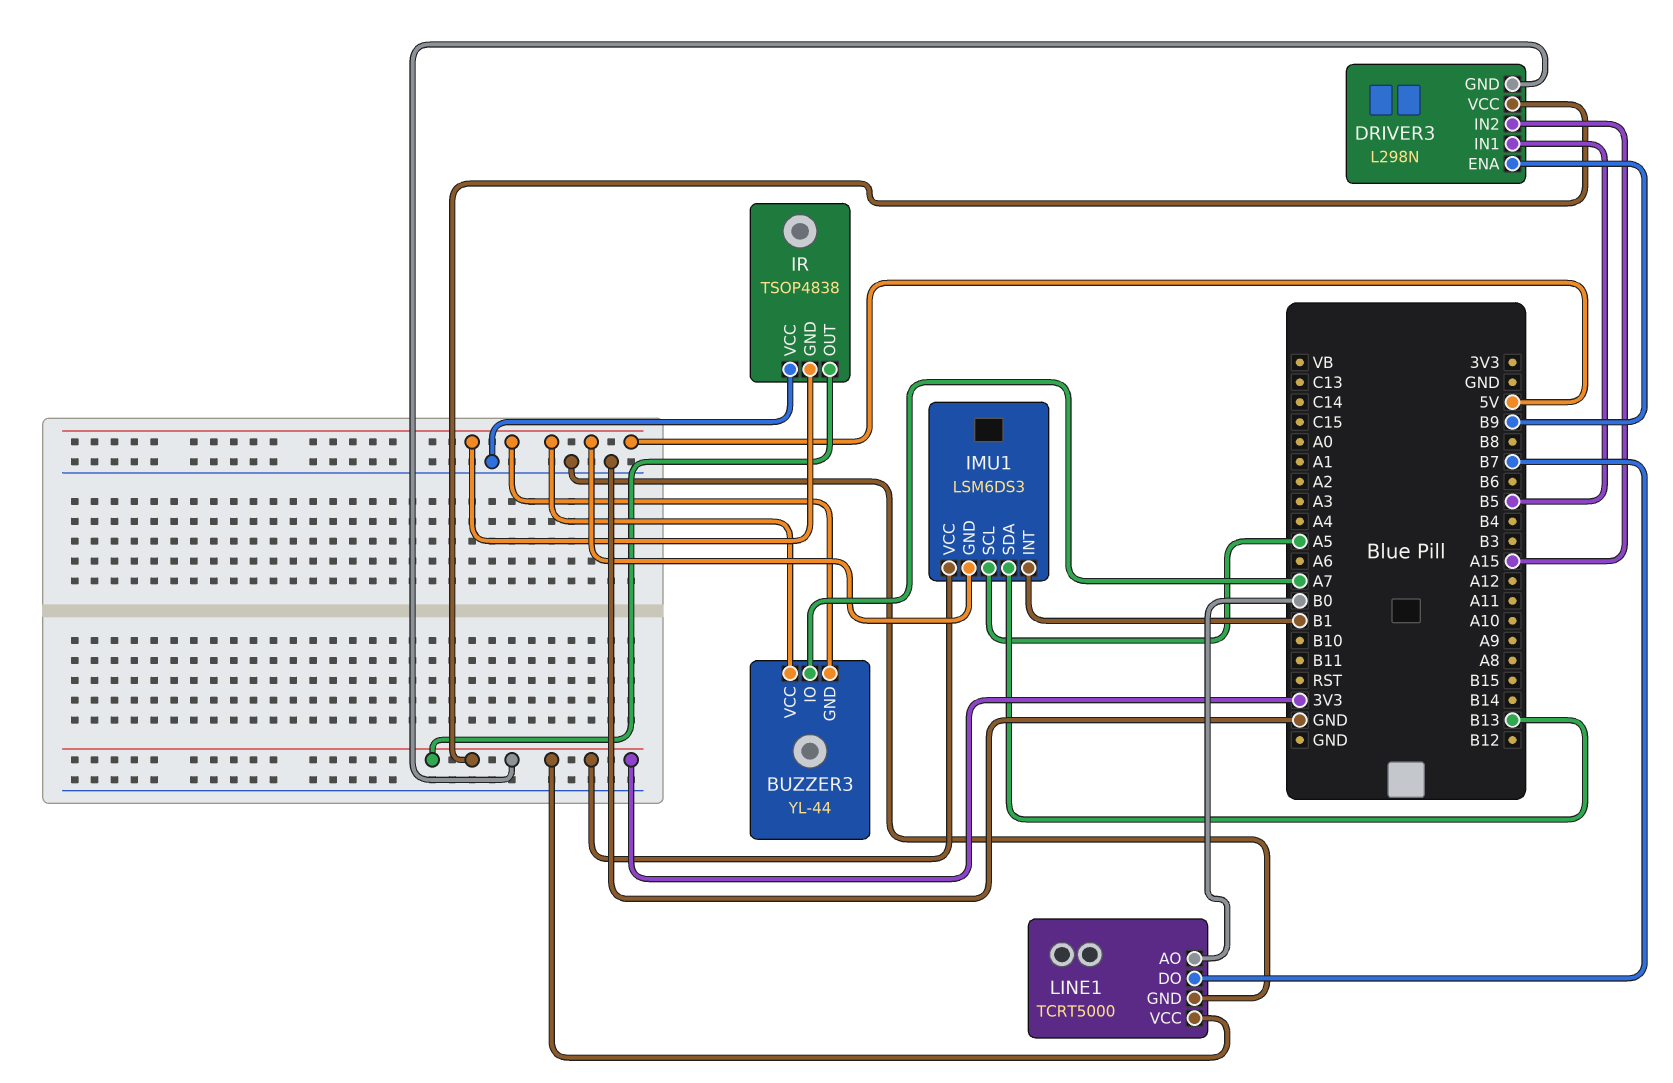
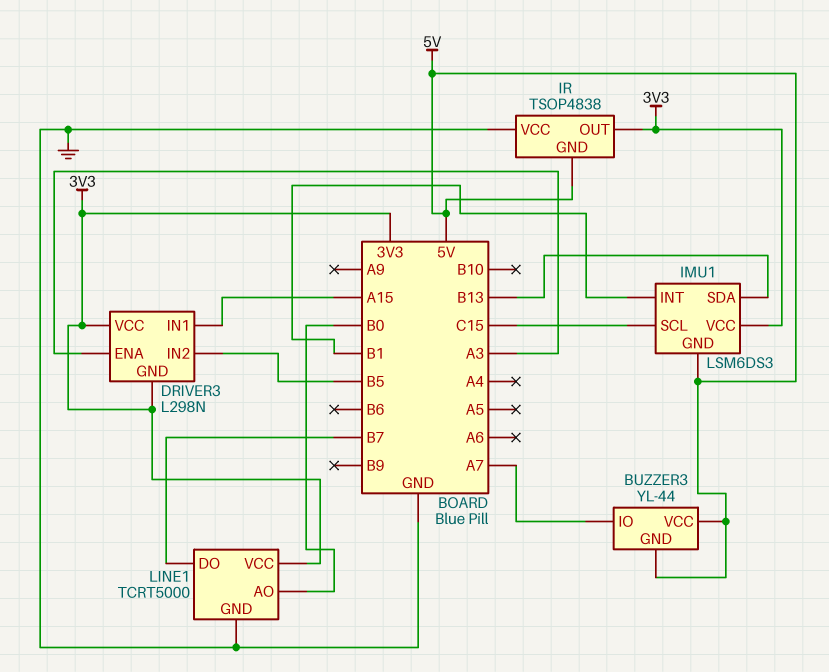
DRIVER3 pin ENA: B9 -> A3
DRIVER3 pin IN1: B5 -> A15
DRIVER3 pin IN2: A15 -> B5
IMU1 pin SCL: A5 -> C15

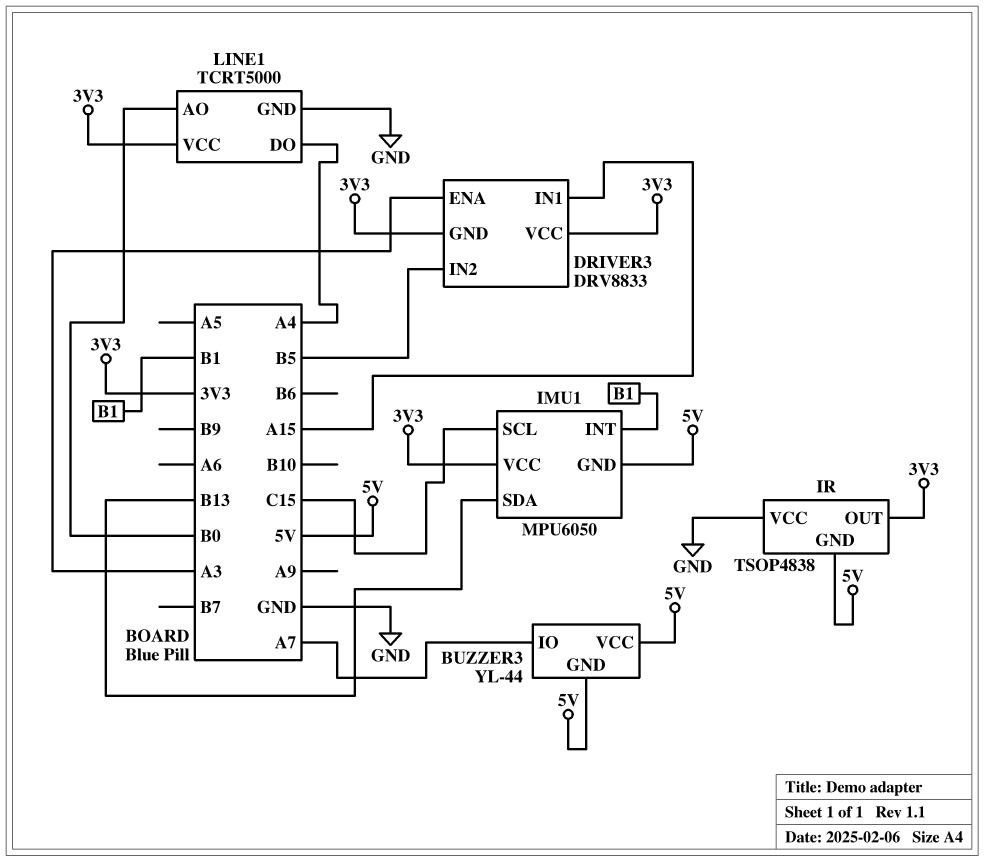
DRIVER3: L298N -> DRV8833
IMU1: LSM6DS3 -> MPU6050
LINE1 pin DO: B7 -> A4

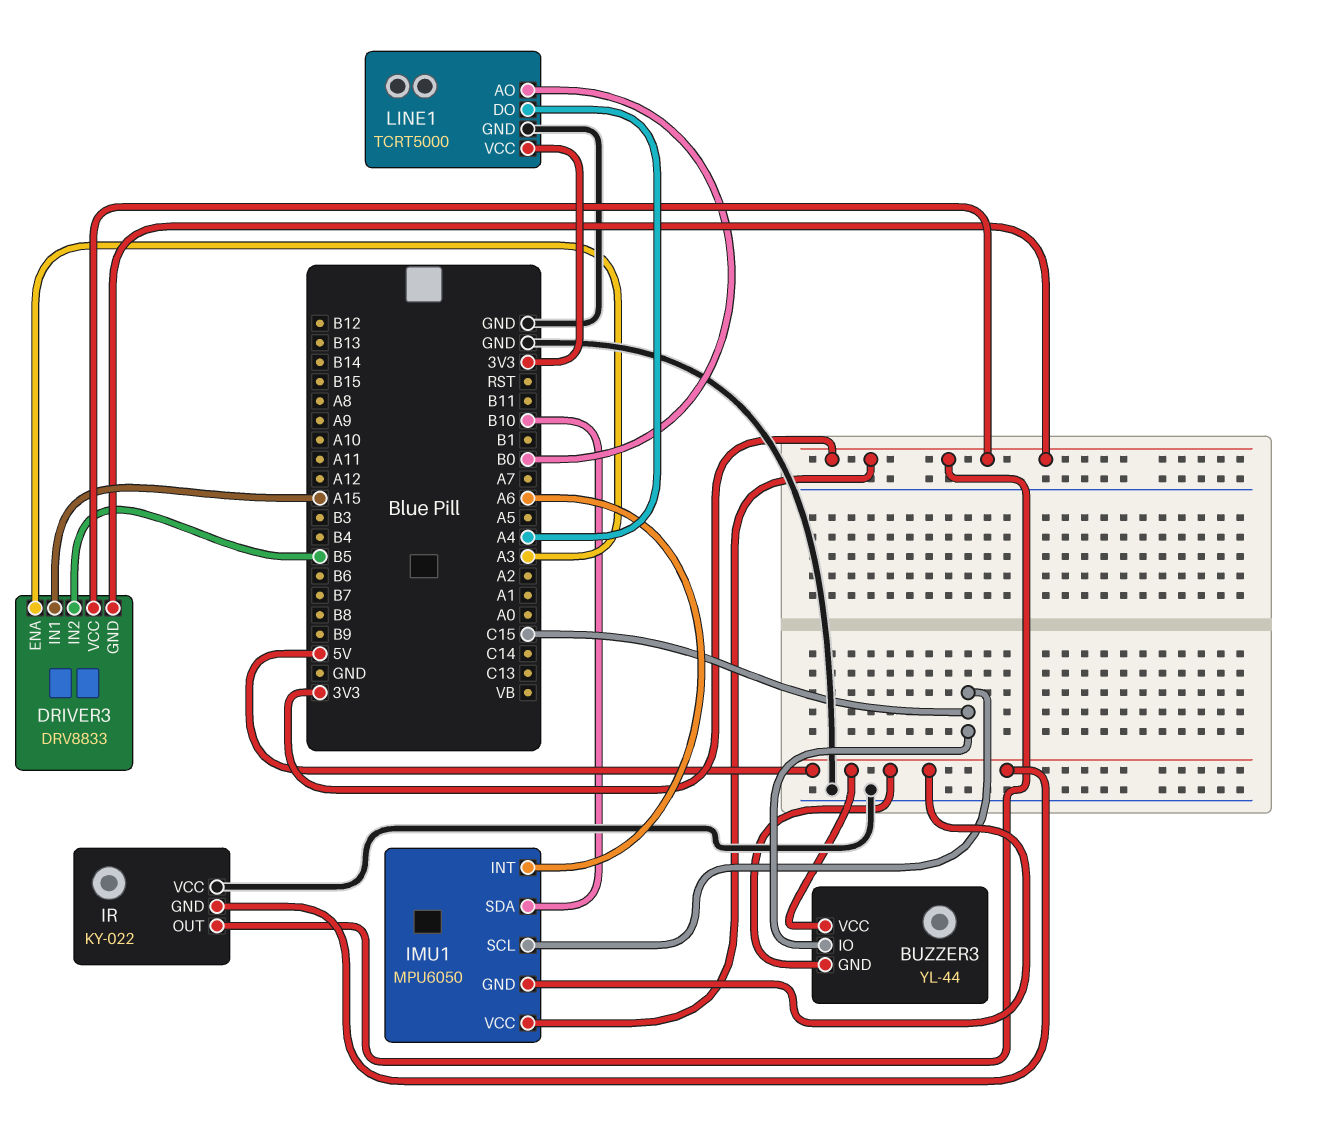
BUZZER3 pin IO: A7 -> C15
IMU1 pin INT: B1 -> A6
IMU1 pin SDA: B13 -> B10
IR: TSOP4838 -> KY-022

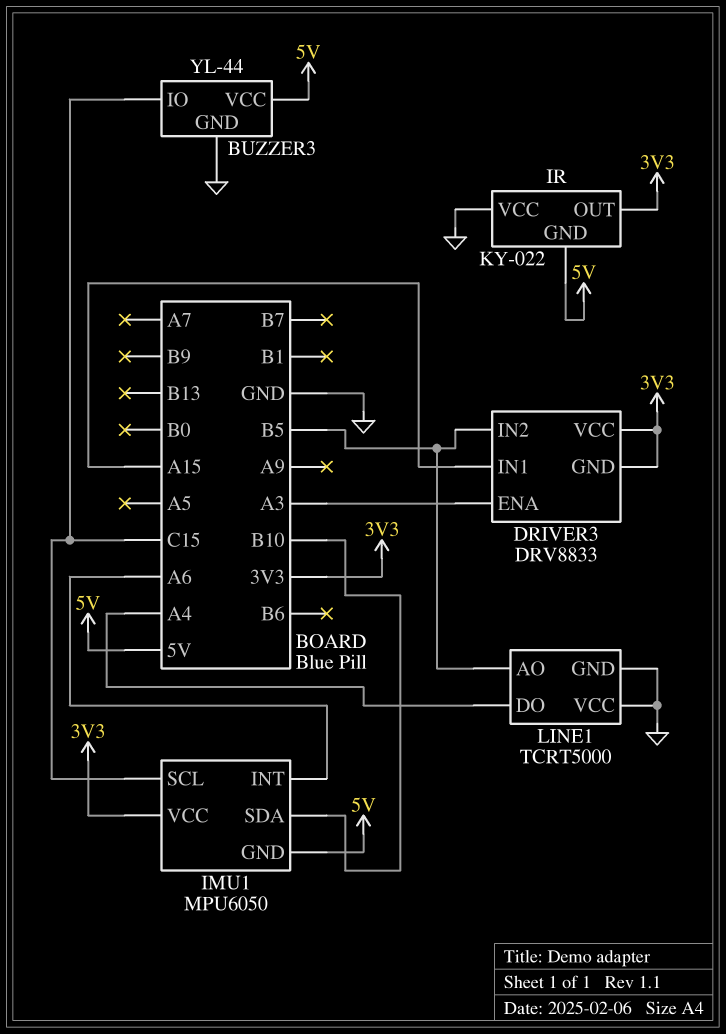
BUZZER3 pin GND: 5V -> GND
LINE1 pin AO: B0 -> B5
LINE1 pin VCC: 3V3 -> GND

